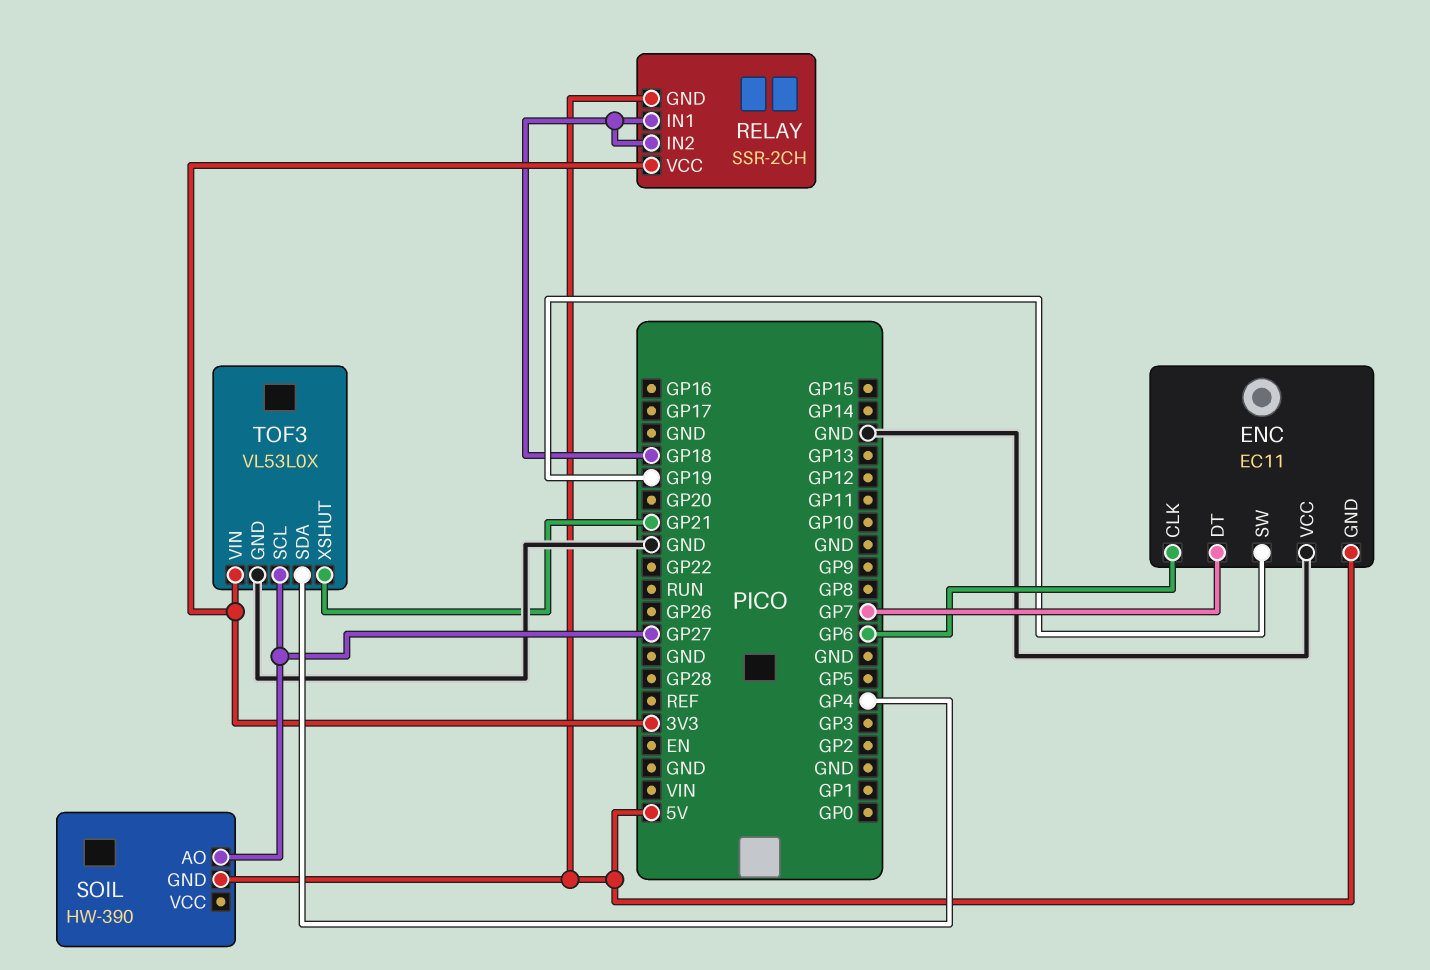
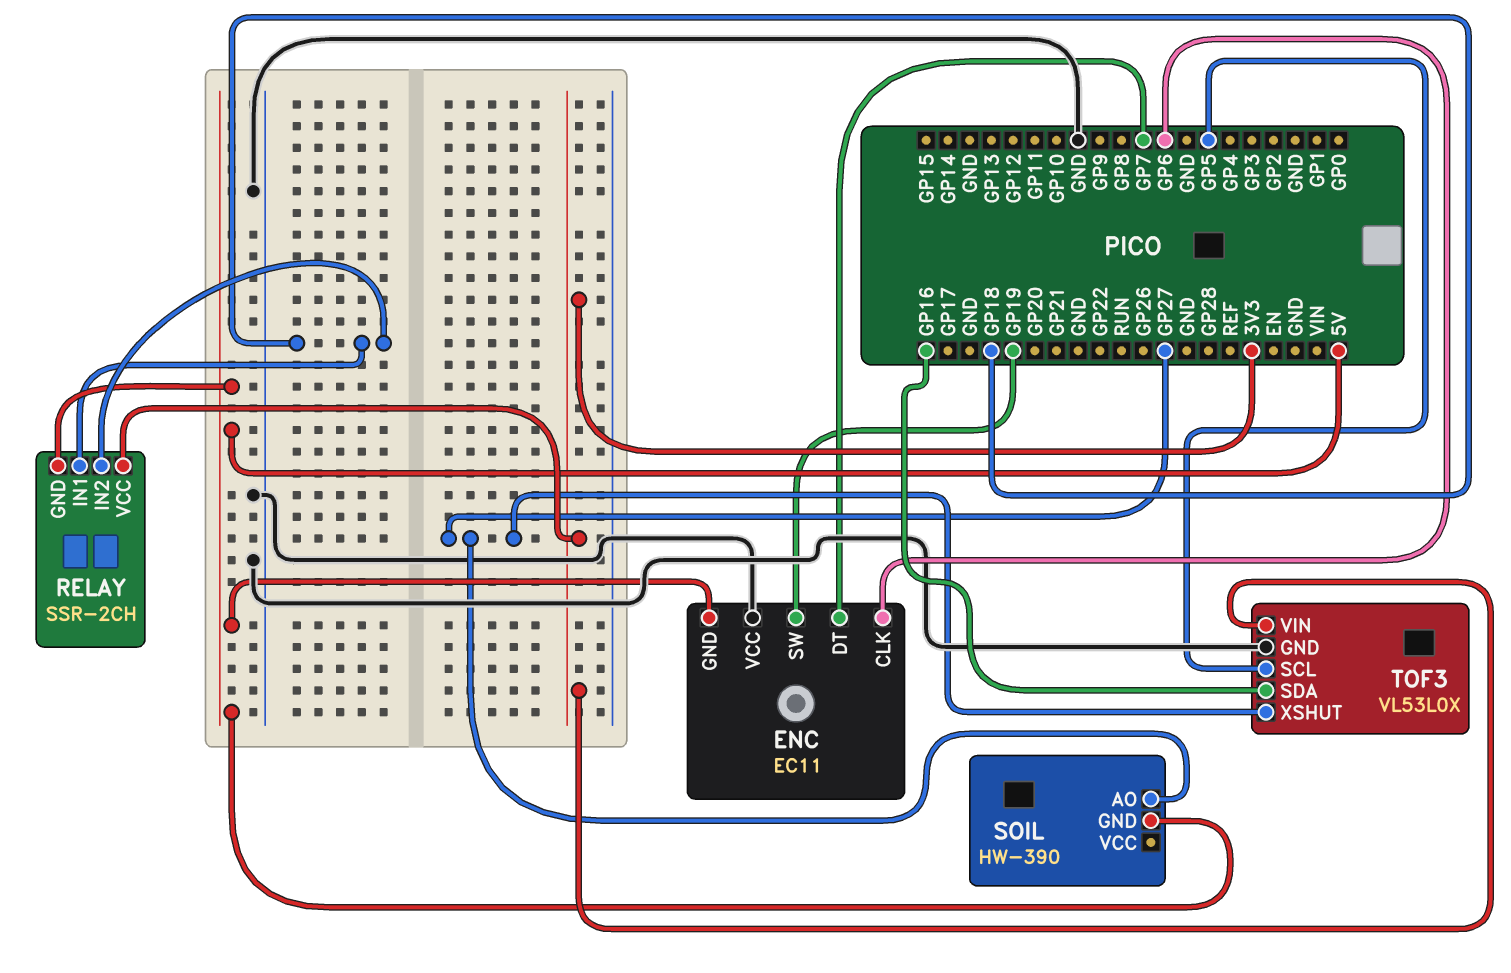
TOF3 pin SCL: GP27 -> GP5
TOF3 pin SDA: GP4 -> GP16
TOF3 pin XSHUT: GP21 -> GP27

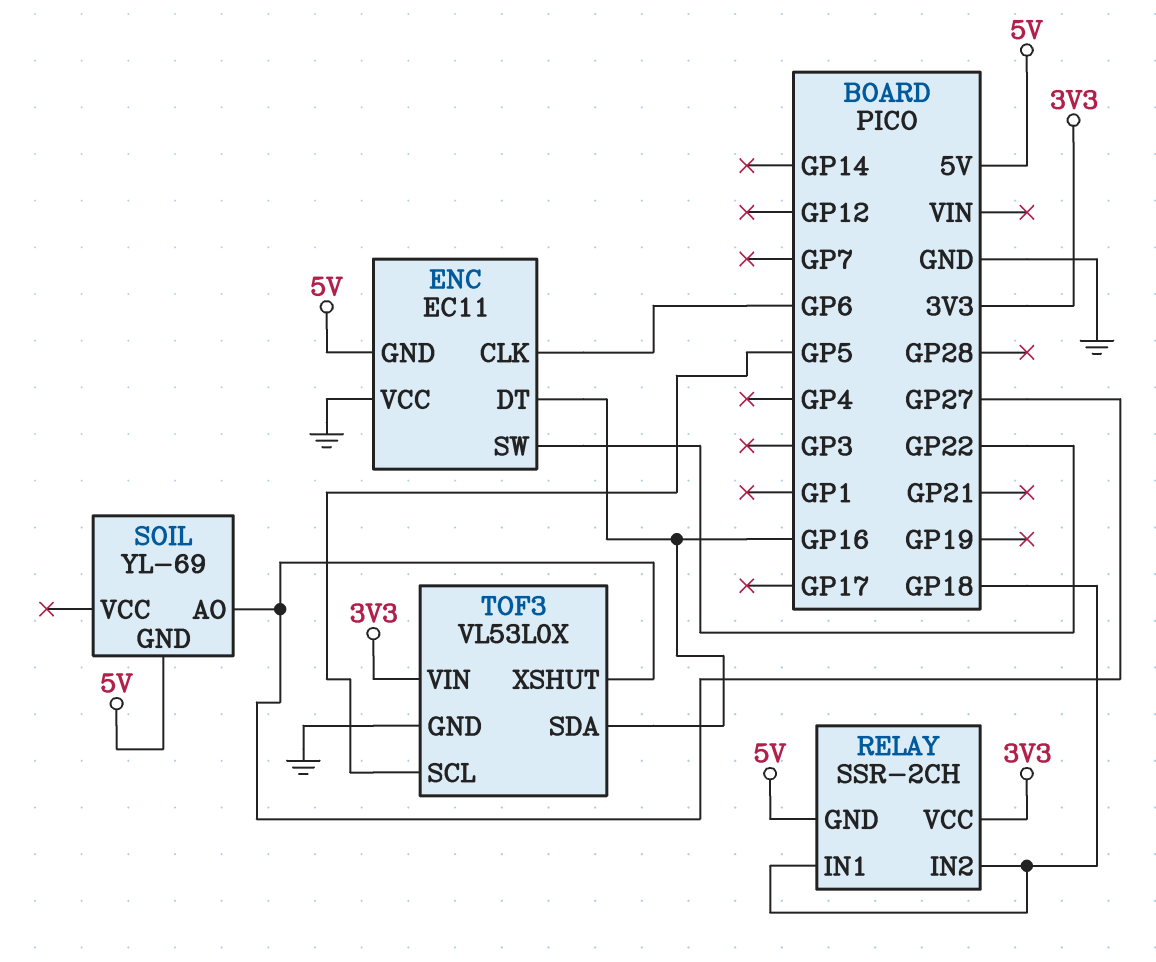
ENC pin DT: GP7 -> GP16
ENC pin SW: GP19 -> GP22
SOIL: HW-390 -> YL-69

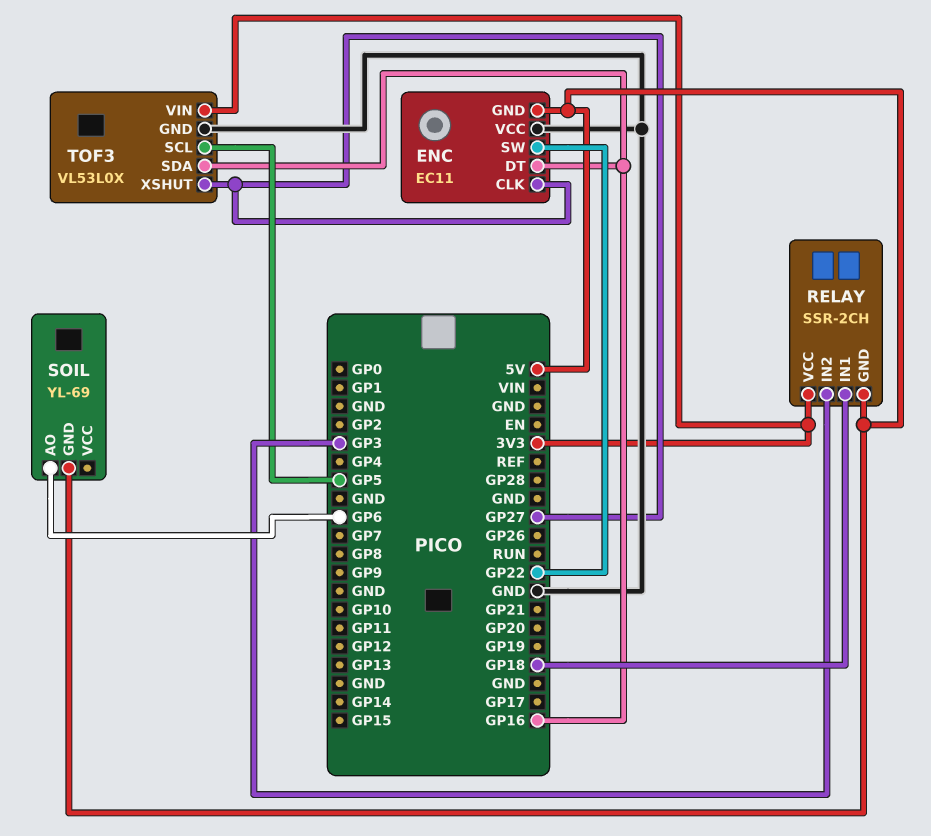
ENC pin CLK: GP6 -> GP27
RELAY pin IN2: GP18 -> GP3
SOIL pin AO: GP27 -> GP6

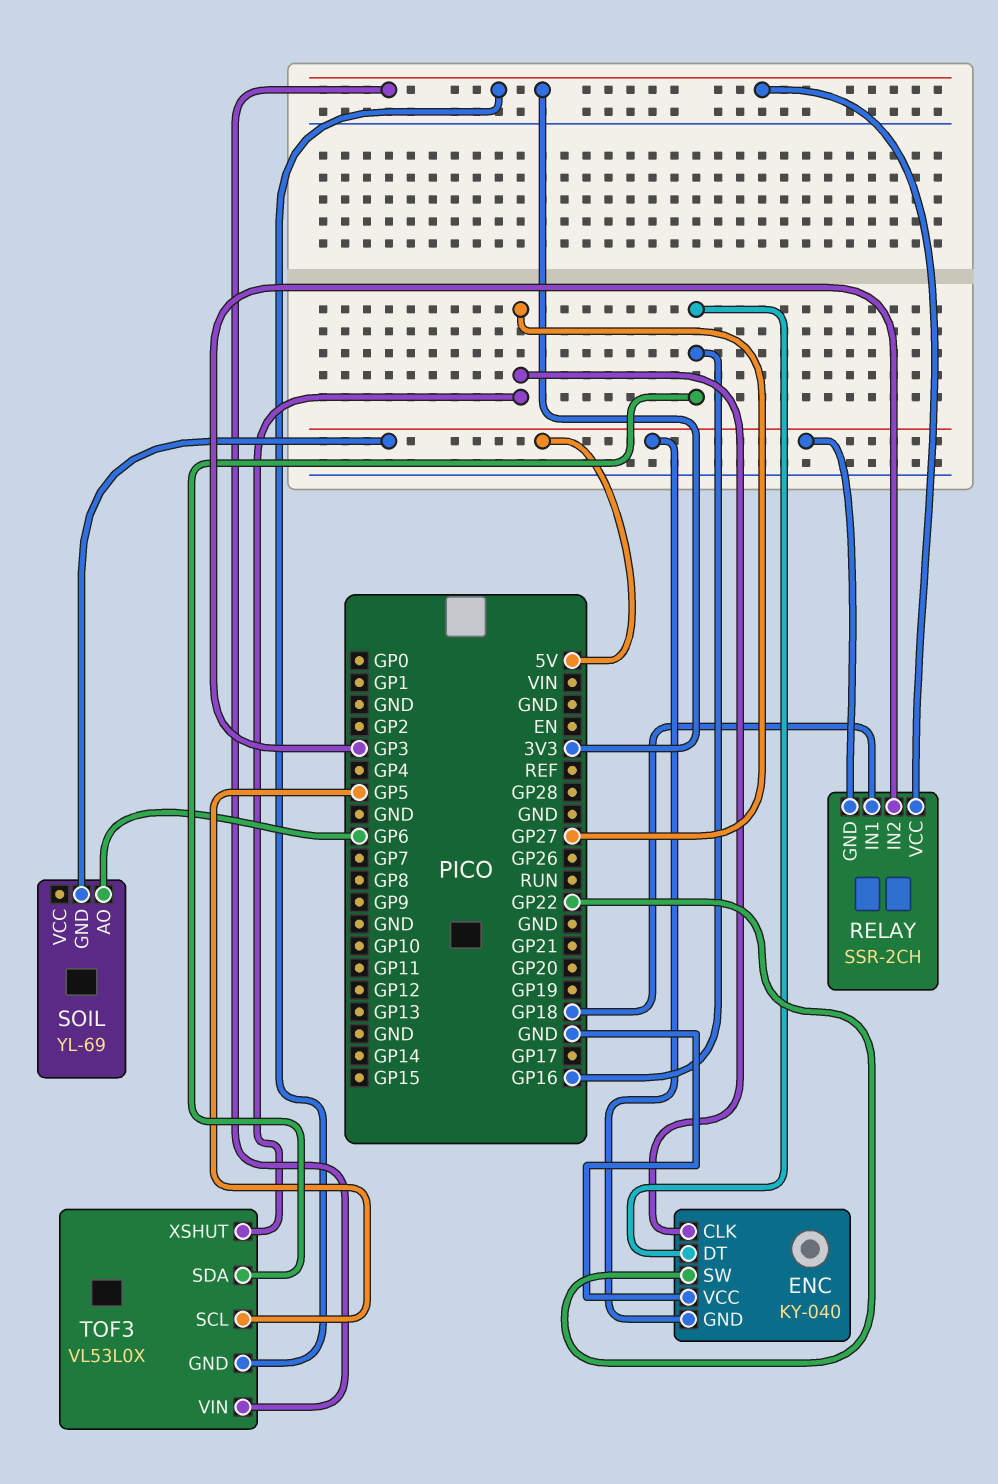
ENC: EC11 -> KY-040
TOF3 pin GND: GND -> 3V3

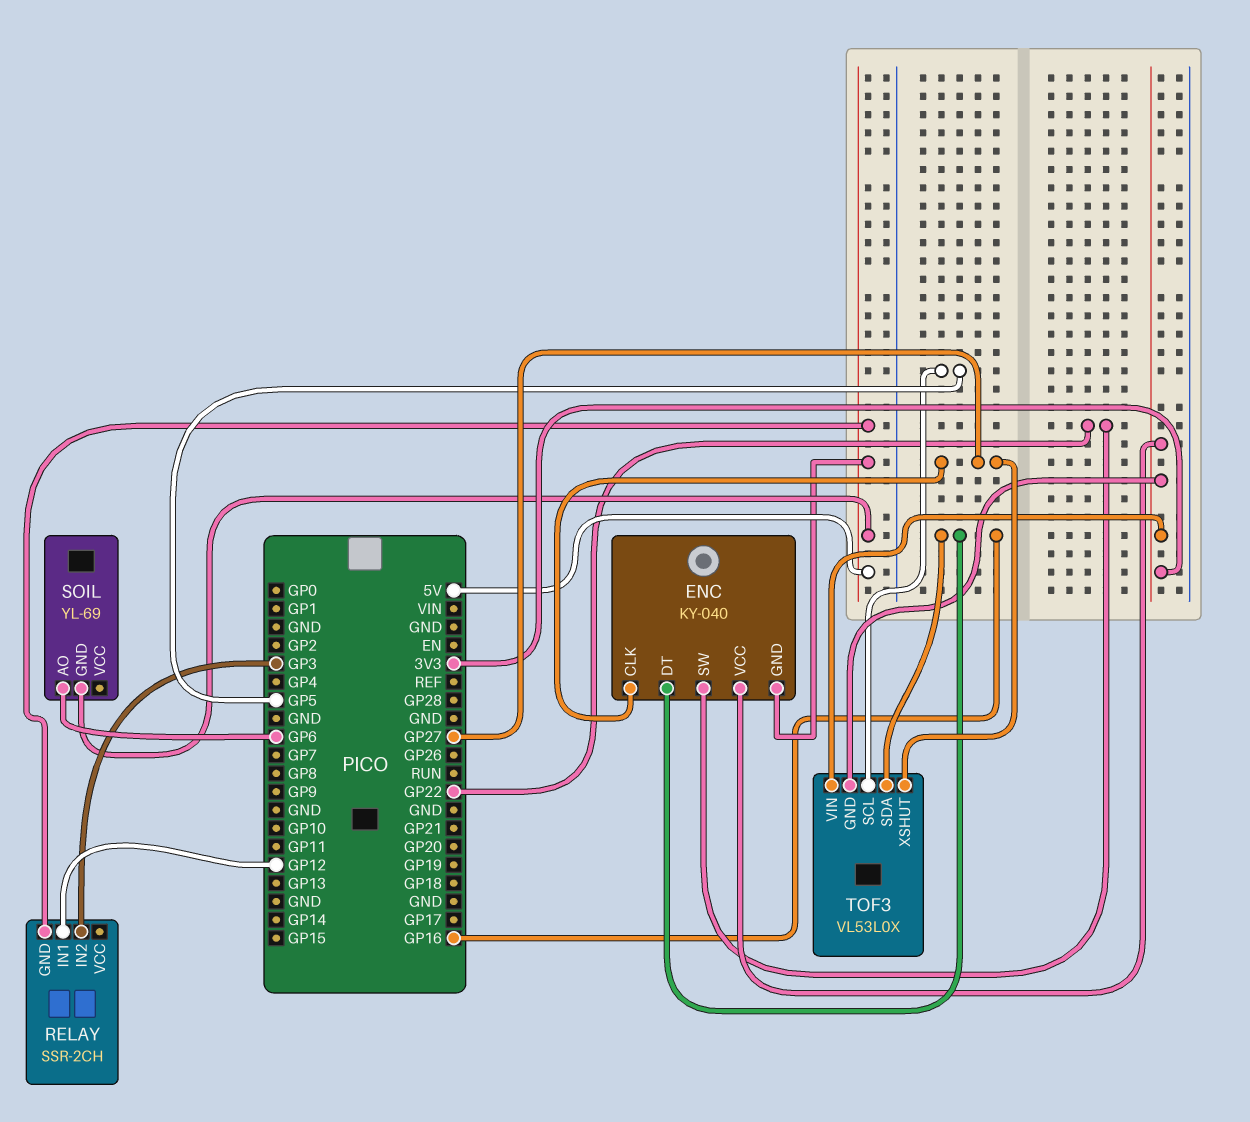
ENC pin VCC: GND -> 3V3
RELAY pin IN1: GP18 -> GP12
RELAY pin VCC: 3V3 -> none

